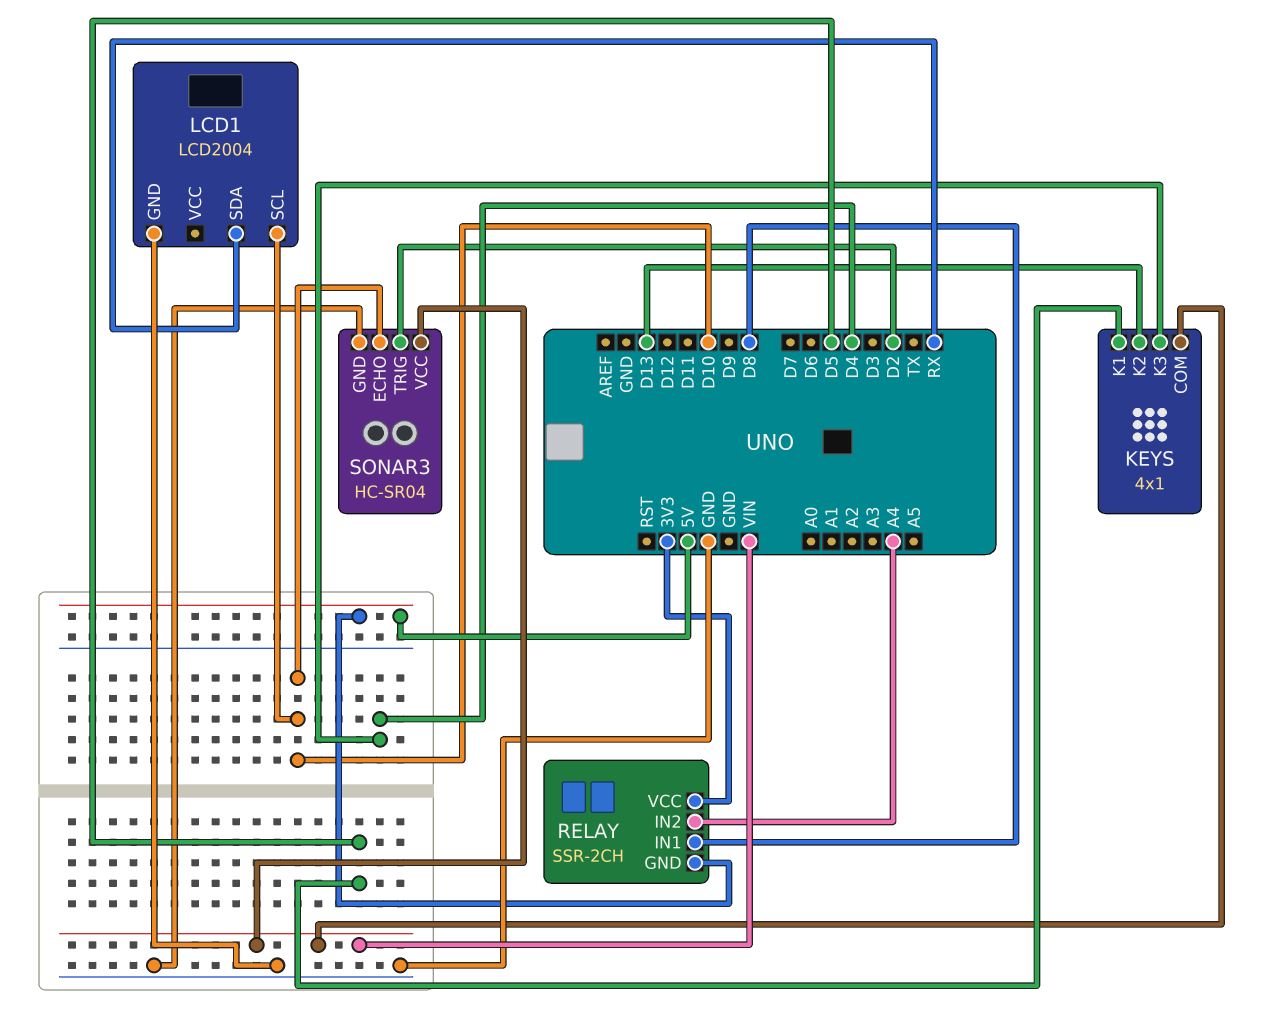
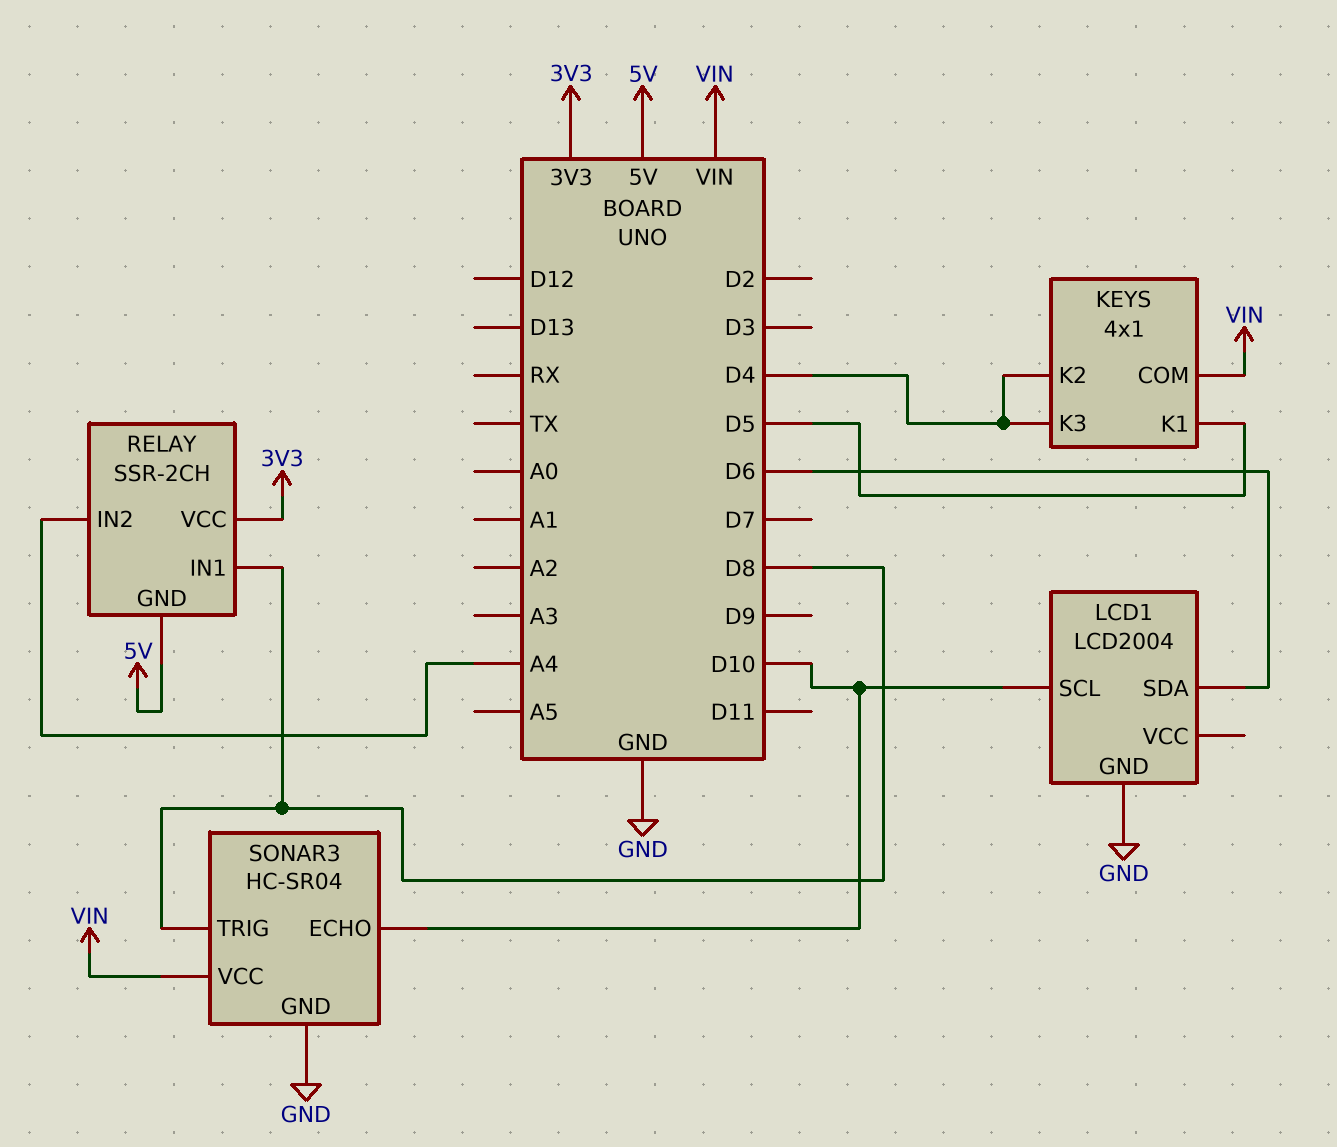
KEYS pin K2: D13 -> D4
LCD1 pin SDA: RX -> D6
SONAR3 pin TRIG: D2 -> D8

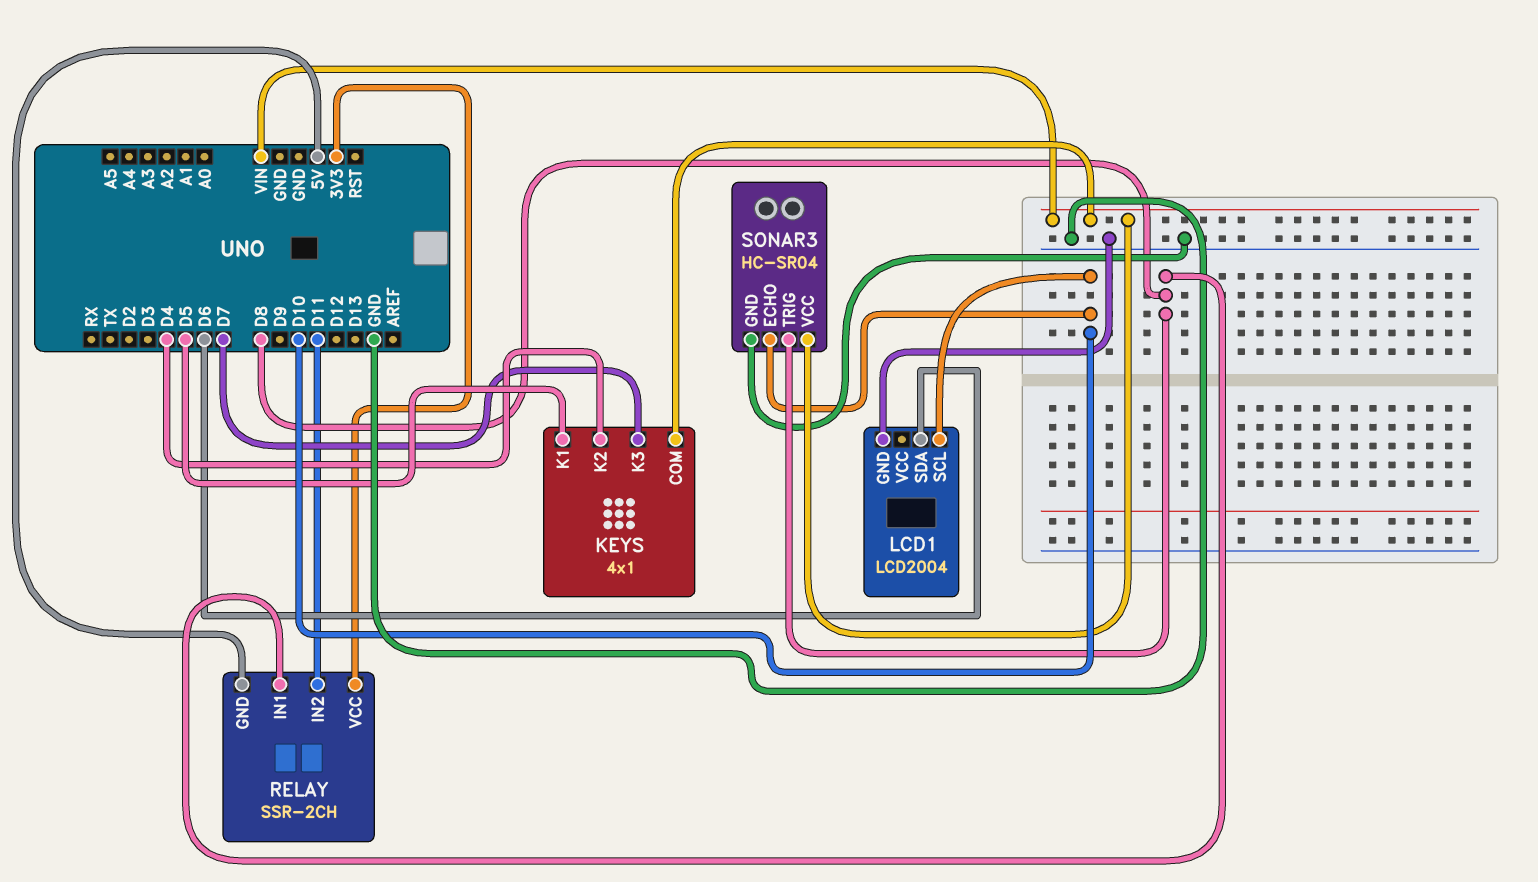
KEYS pin K3: D4 -> D7
RELAY pin IN2: A4 -> D11

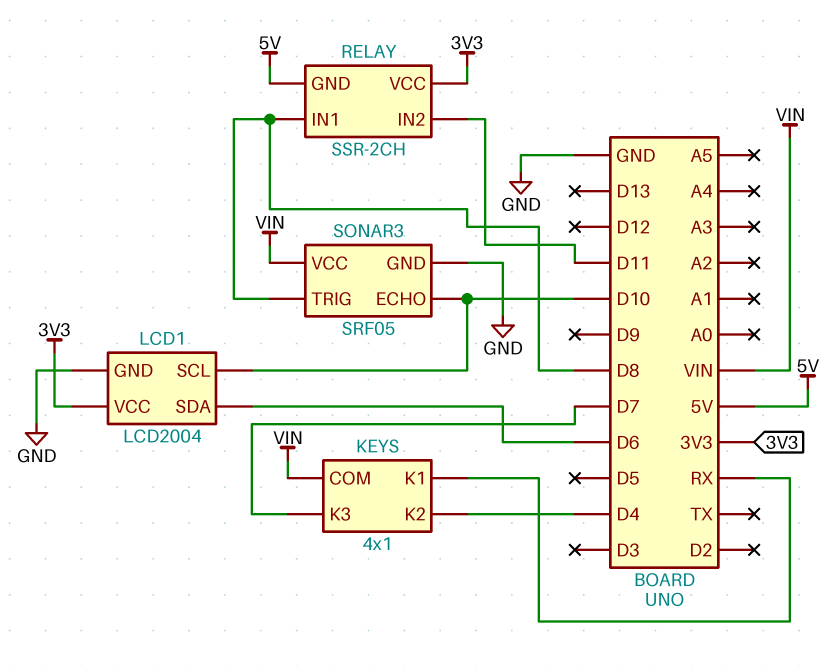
KEYS pin K1: D5 -> RX
LCD1 pin VCC: none -> 3V3
SONAR3: HC-SR04 -> SRF05

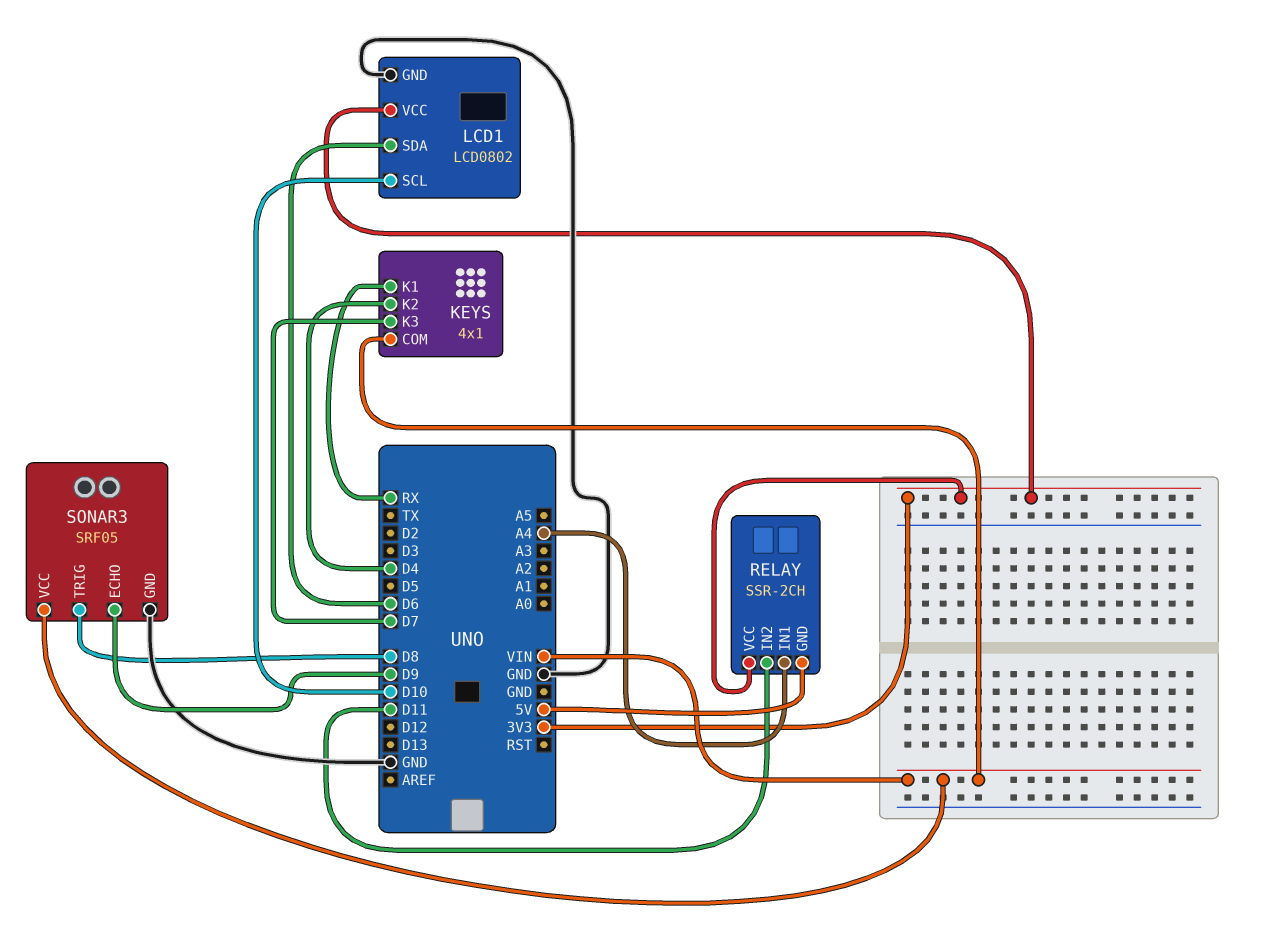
LCD1: LCD2004 -> LCD0802
RELAY pin IN1: D8 -> A4
SONAR3 pin ECHO: D10 -> D9

